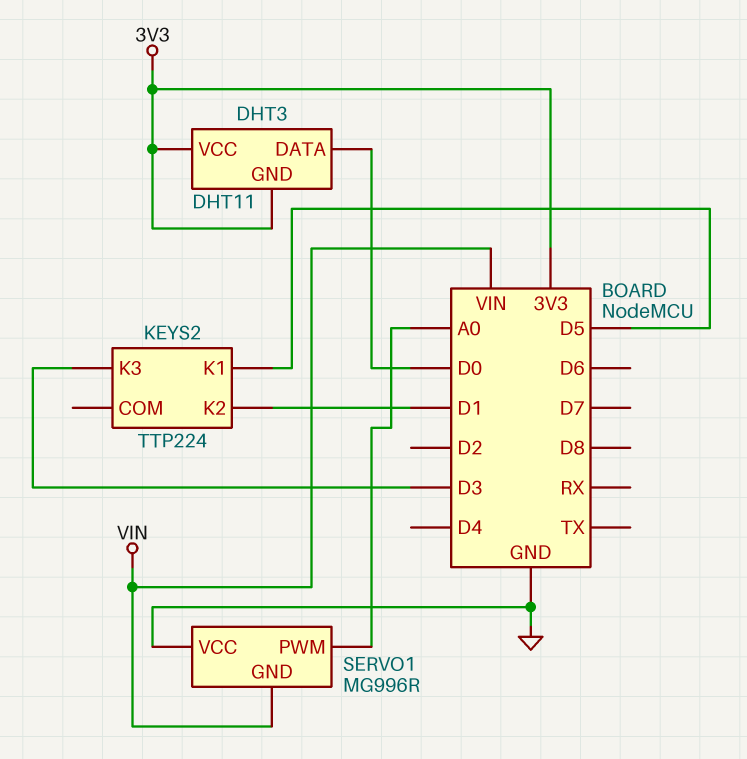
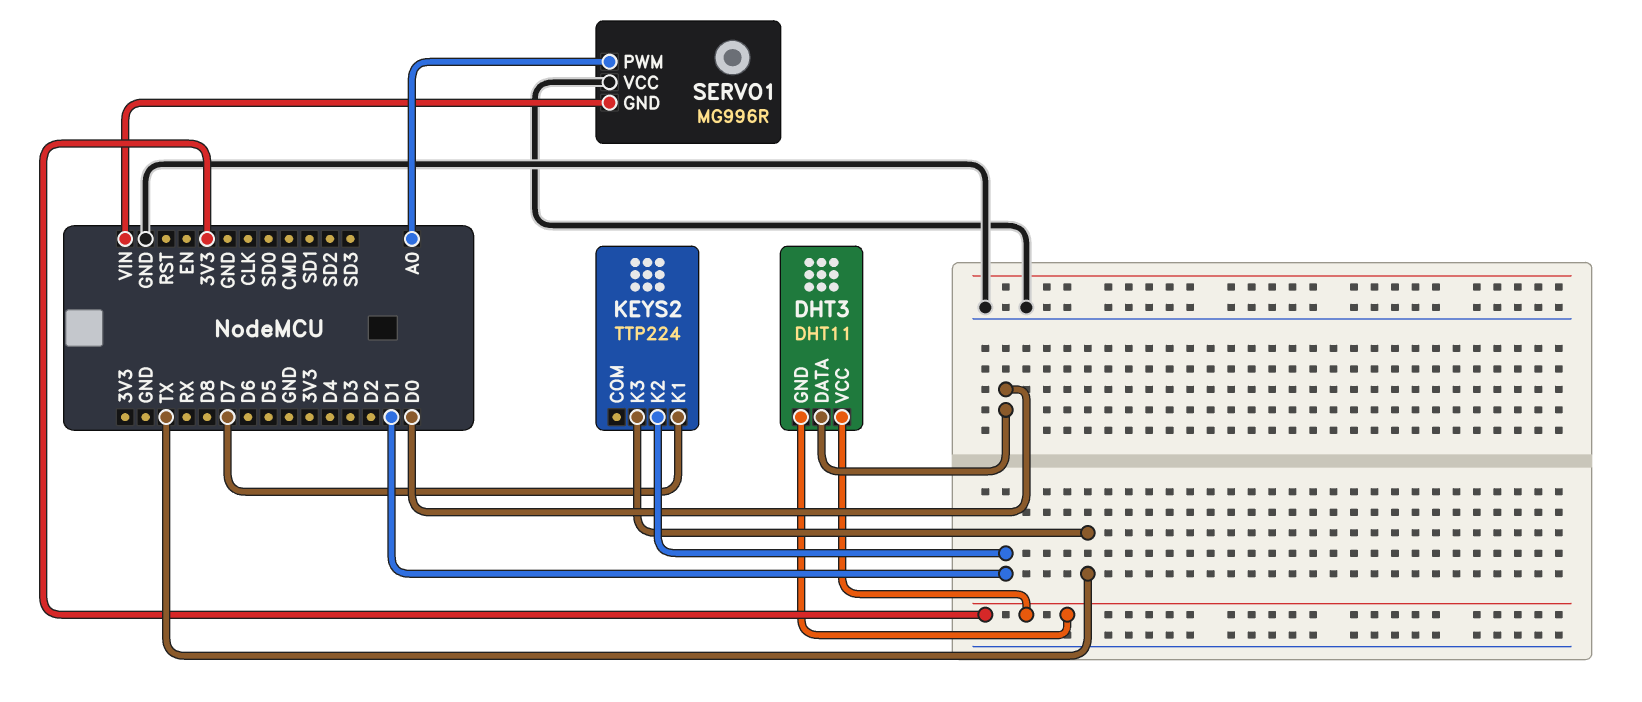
KEYS2 pin K1: D5 -> D7
KEYS2 pin K3: D3 -> TX

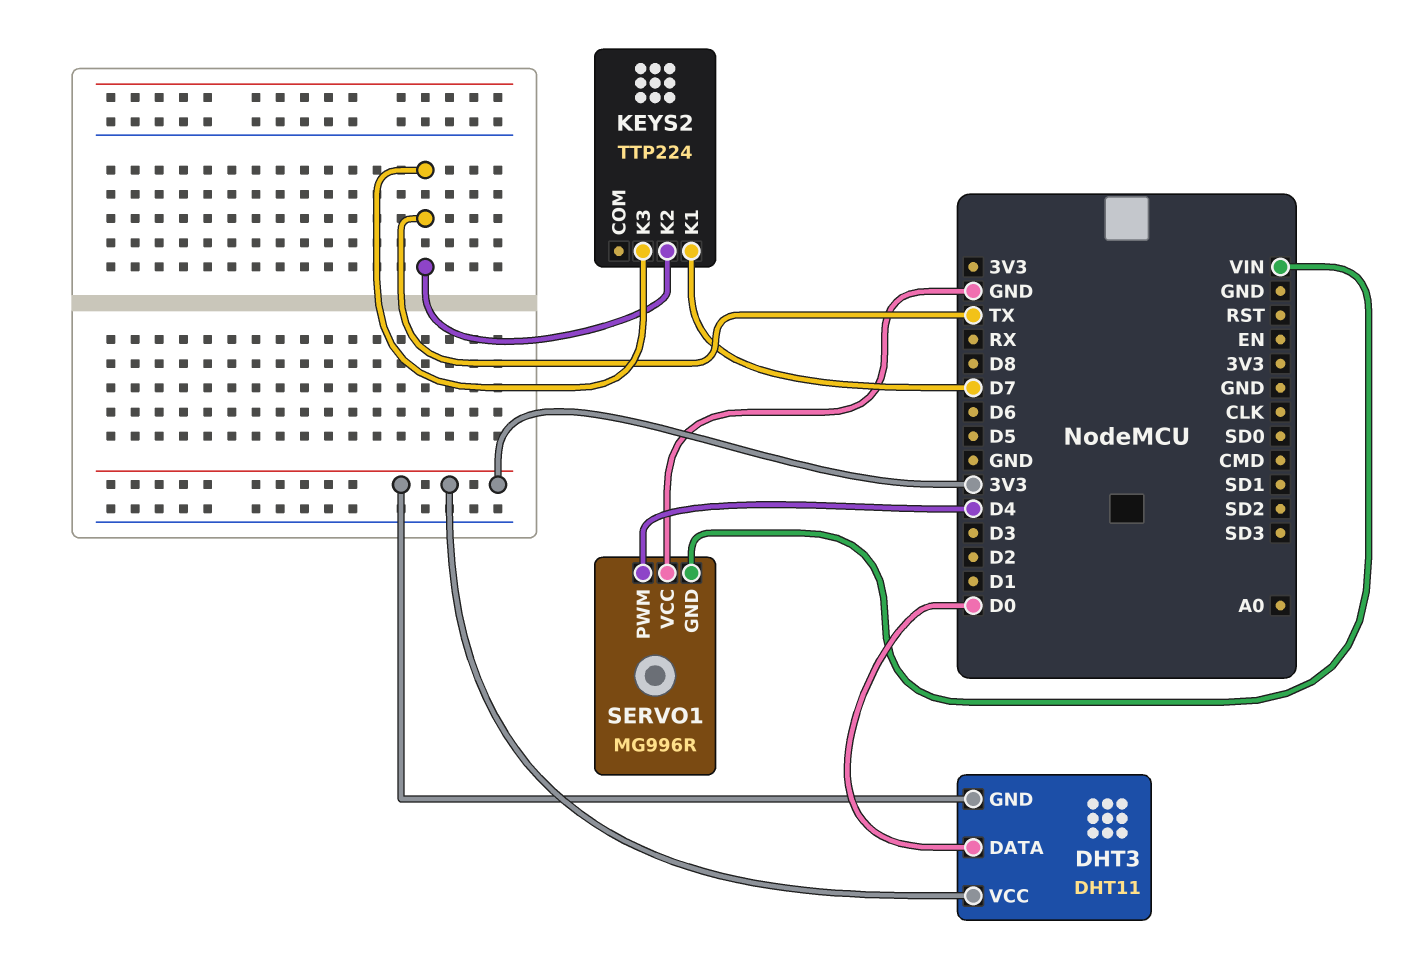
KEYS2 pin K2: D1 -> TX
SERVO1 pin PWM: A0 -> D4

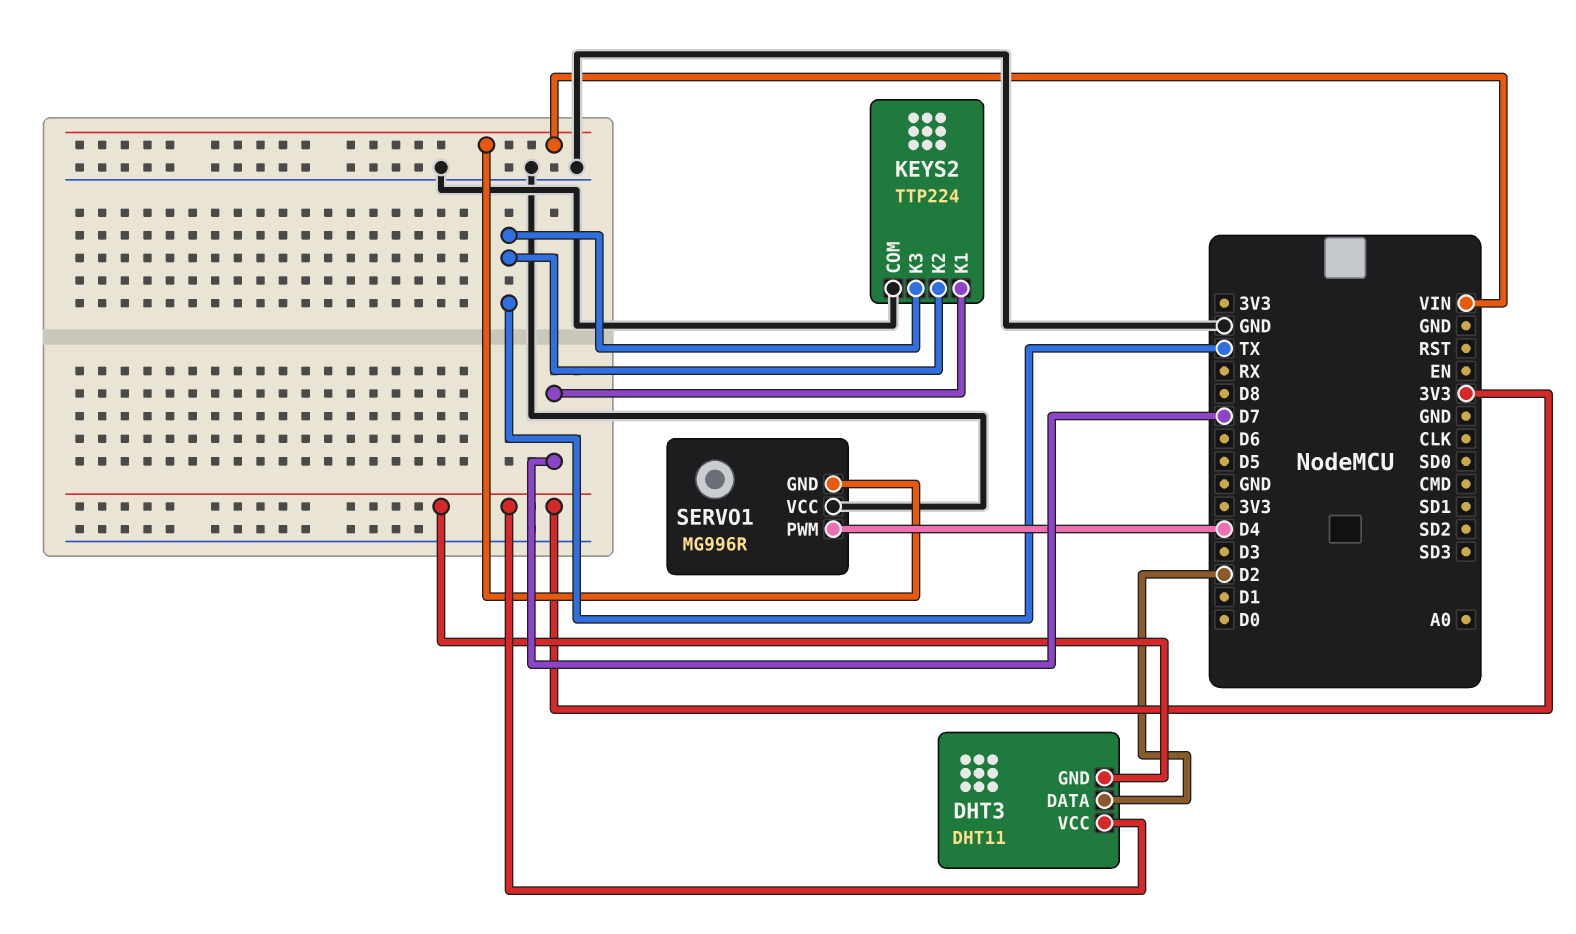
DHT3 pin DATA: D0 -> D2
KEYS2 pin COM: none -> GND

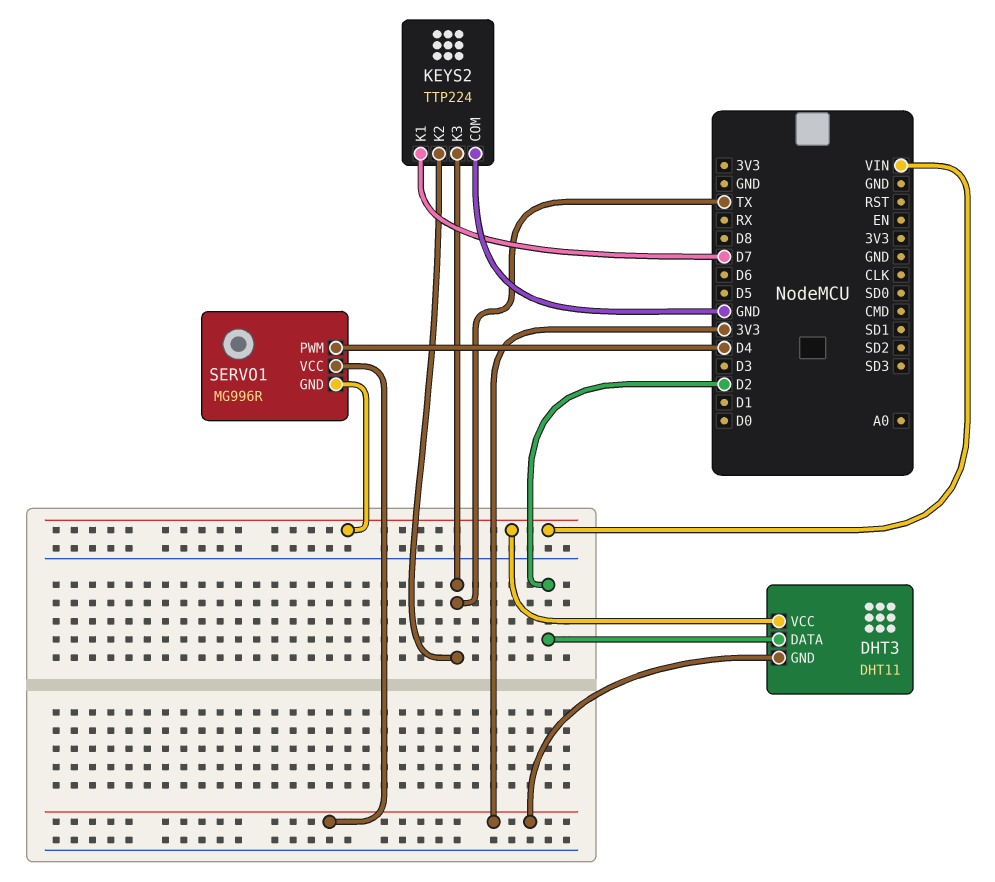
DHT3 pin VCC: 3V3 -> VIN
SERVO1 pin VCC: GND -> 3V3

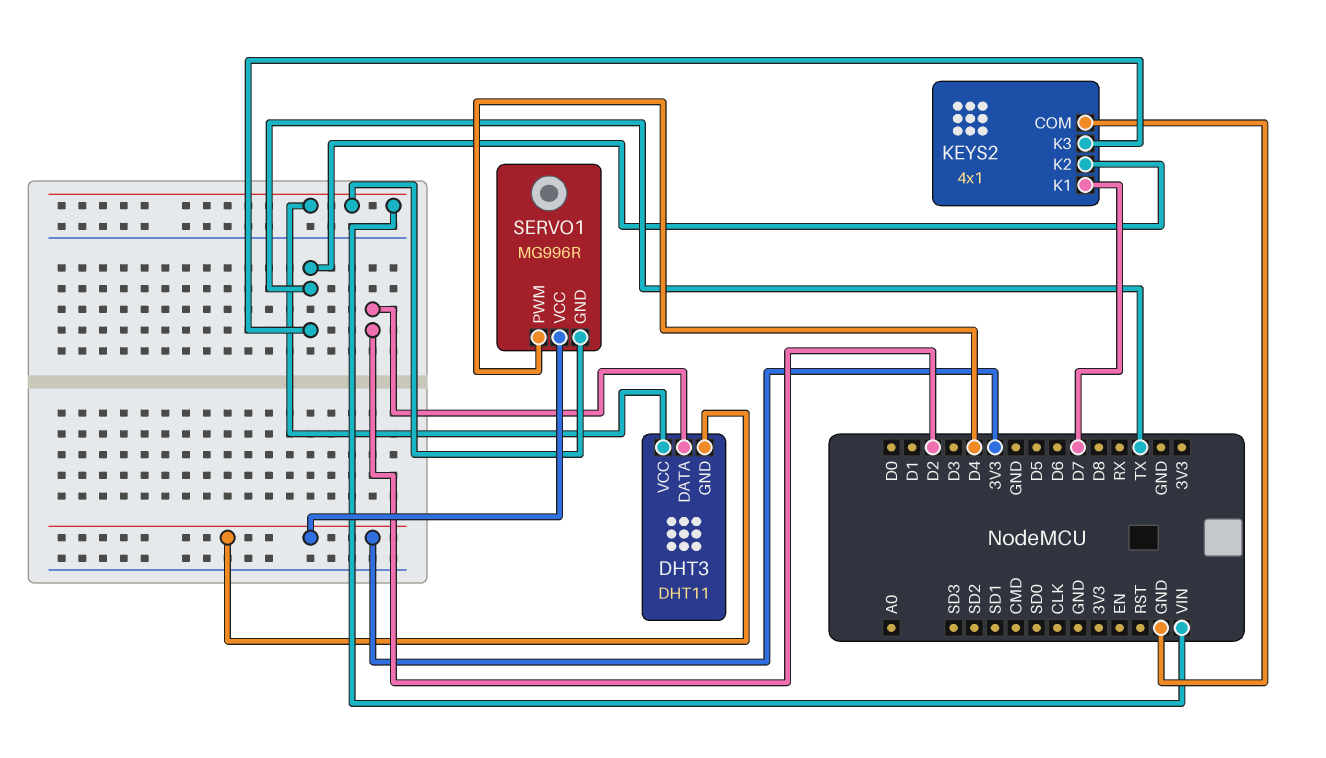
KEYS2: TTP224 -> 4x1

